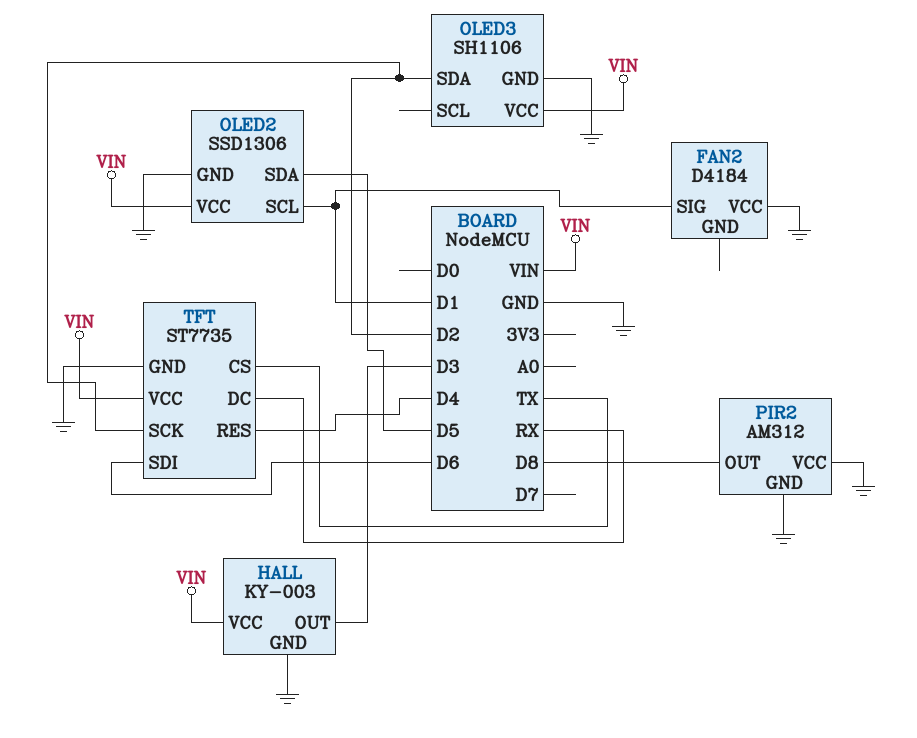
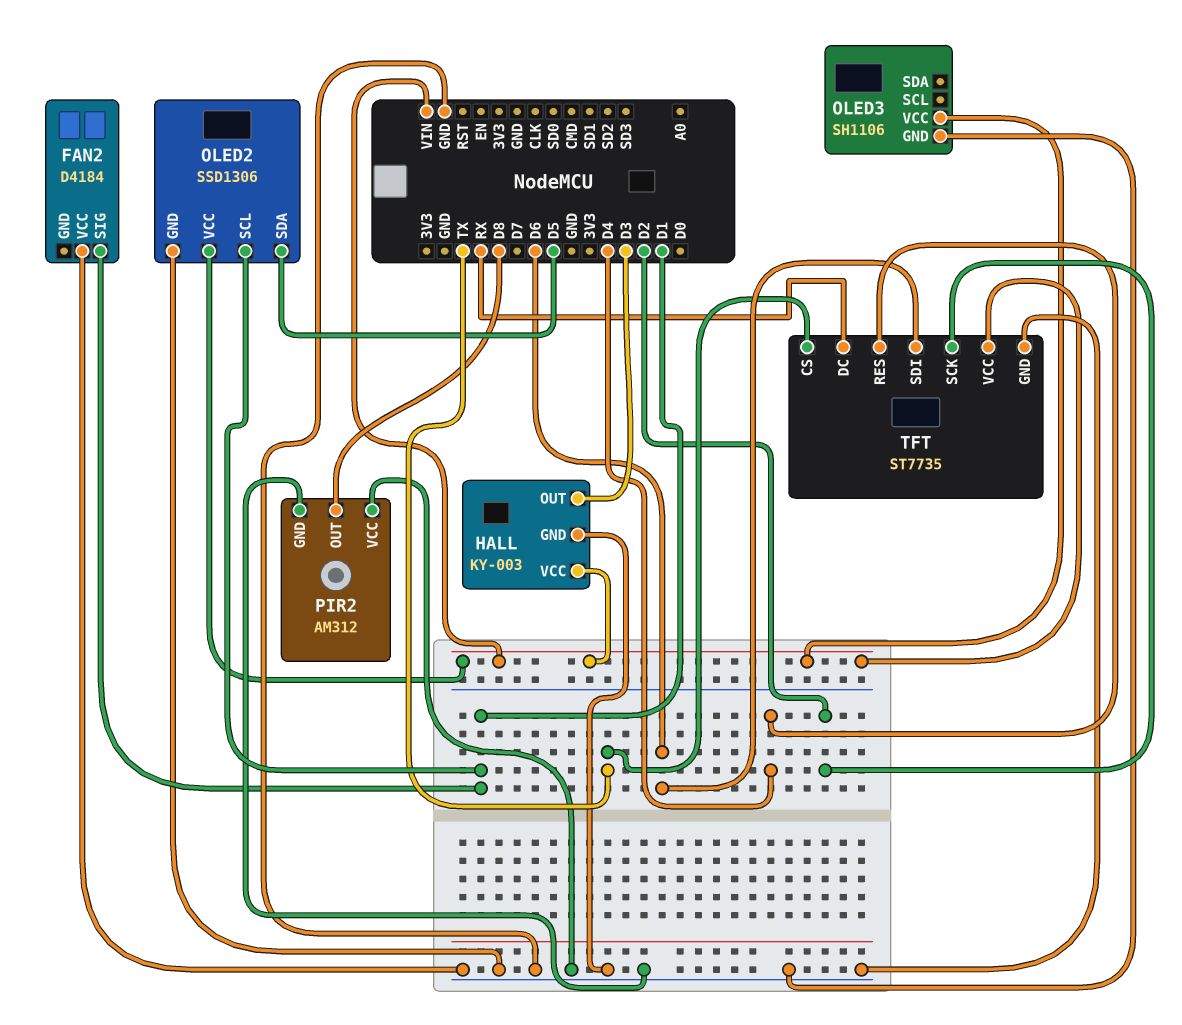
OLED3 pin SDA: D2 -> none

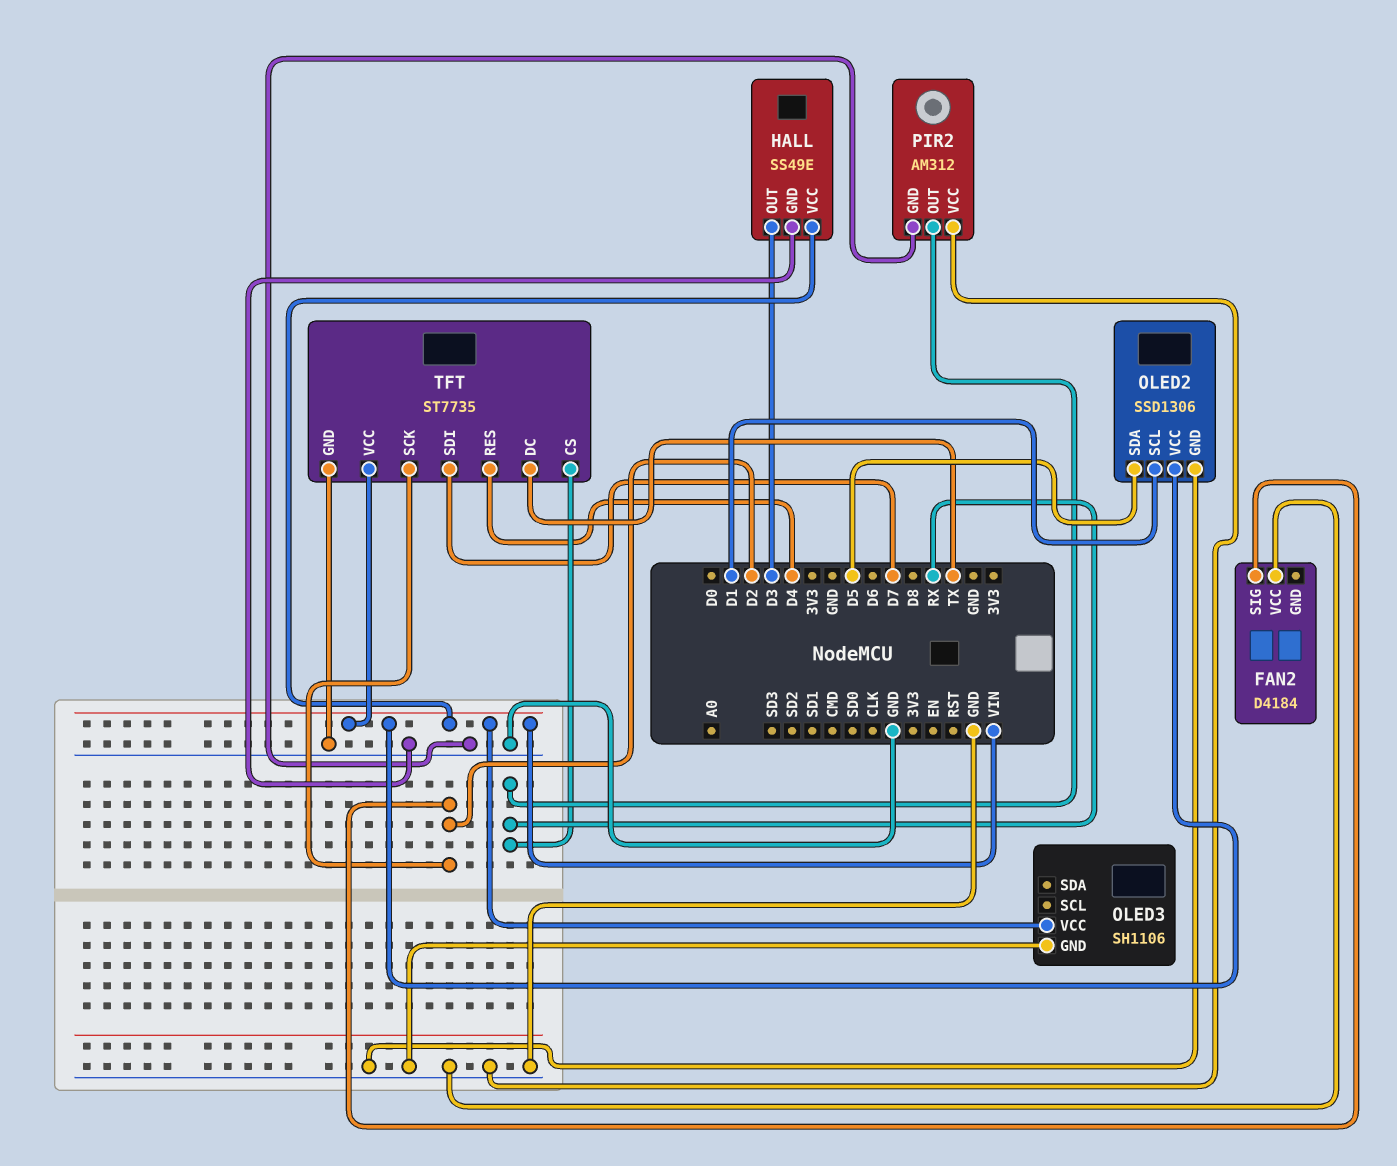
FAN2 pin SIG: D1 -> D2
HALL: KY-003 -> SS49E
PIR2 pin OUT: D8 -> RX
TFT pin CS: TX -> RX
TFT pin DC: RX -> TX
TFT pin SDI: D6 -> D7

